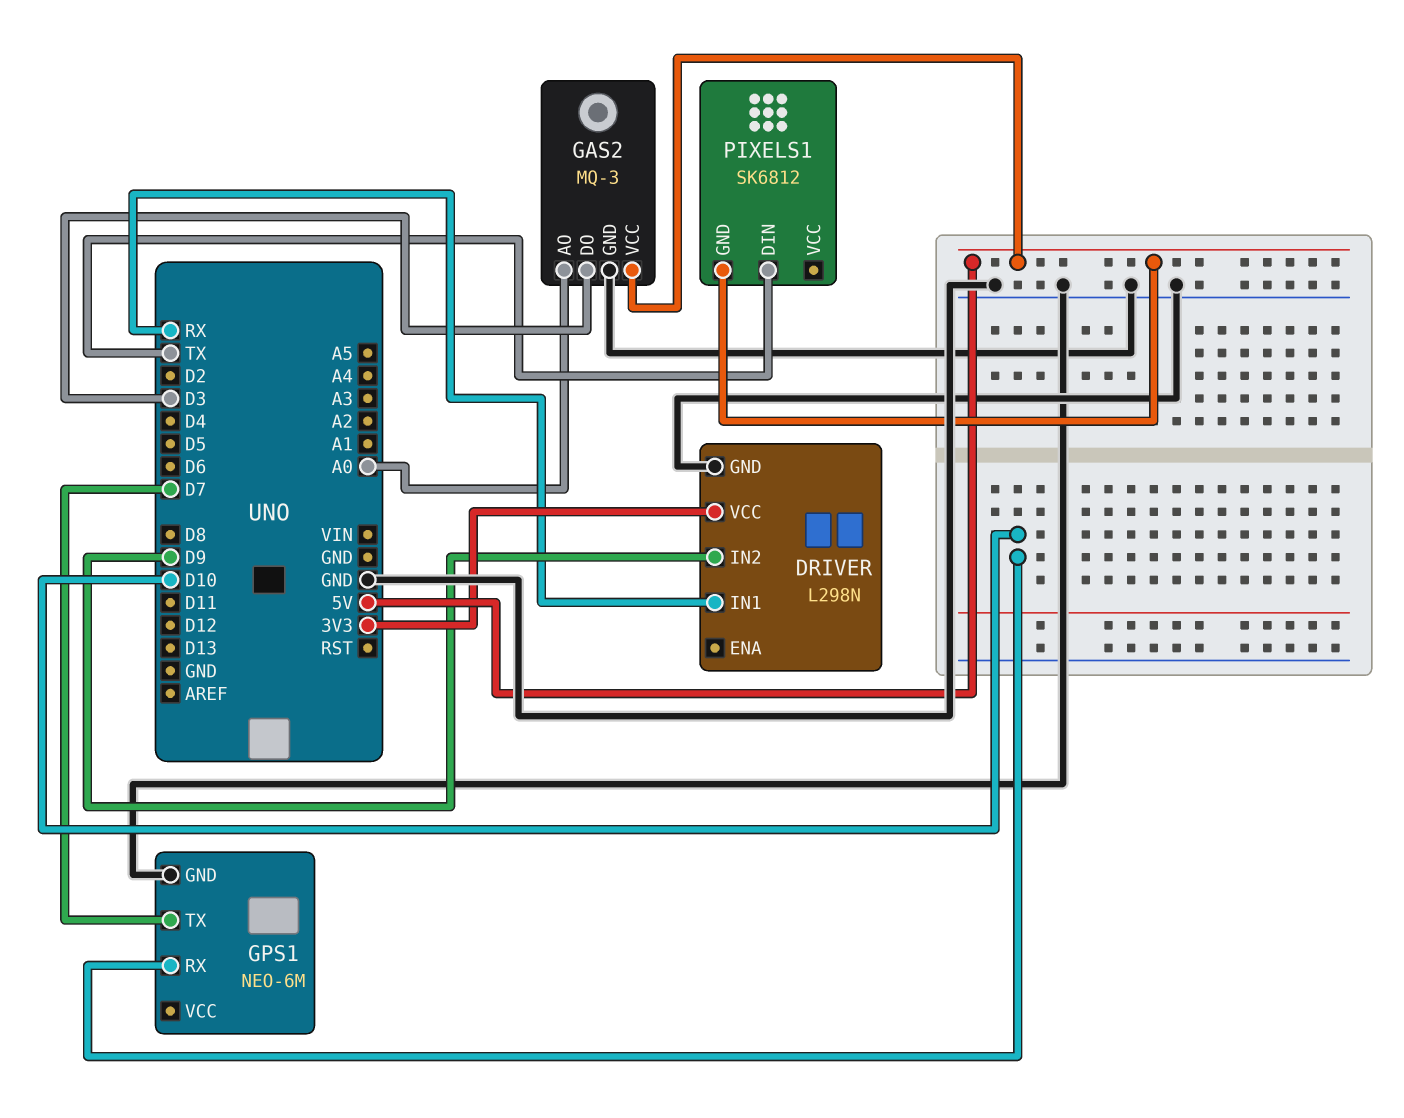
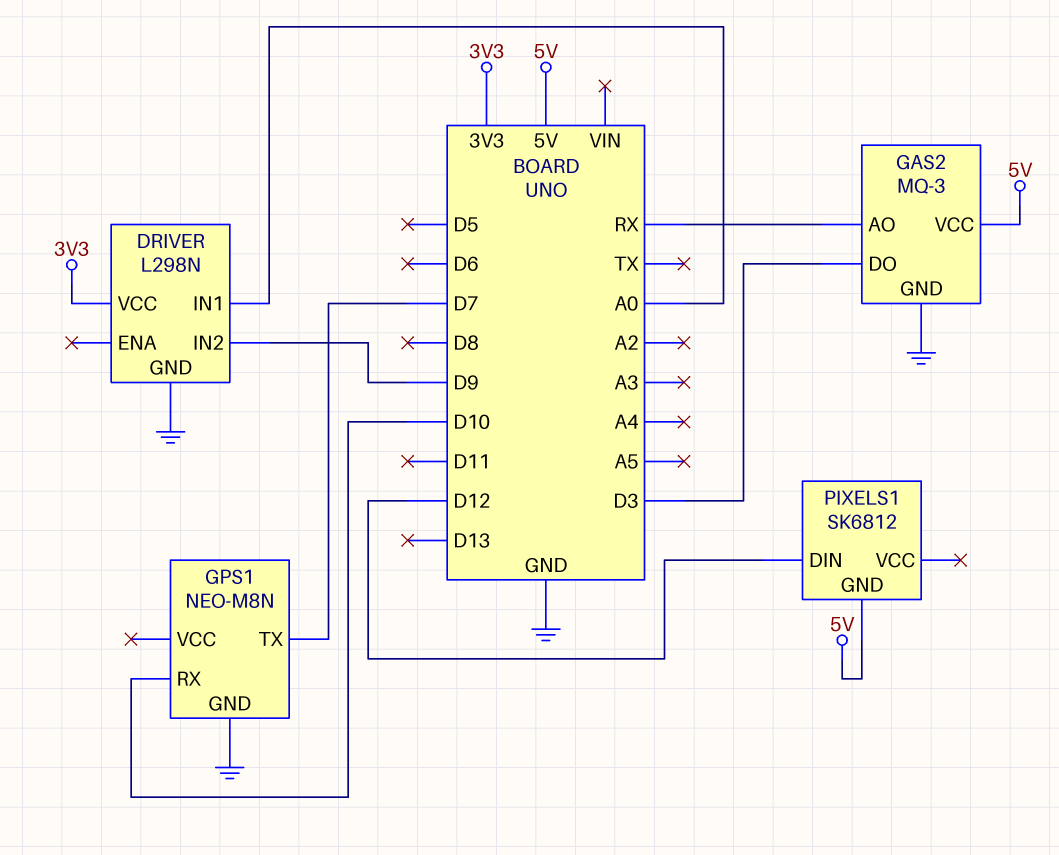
DRIVER pin IN1: RX -> A0
GAS2 pin AO: A0 -> RX
GPS1: NEO-6M -> NEO-M8N
PIXELS1 pin DIN: TX -> D12

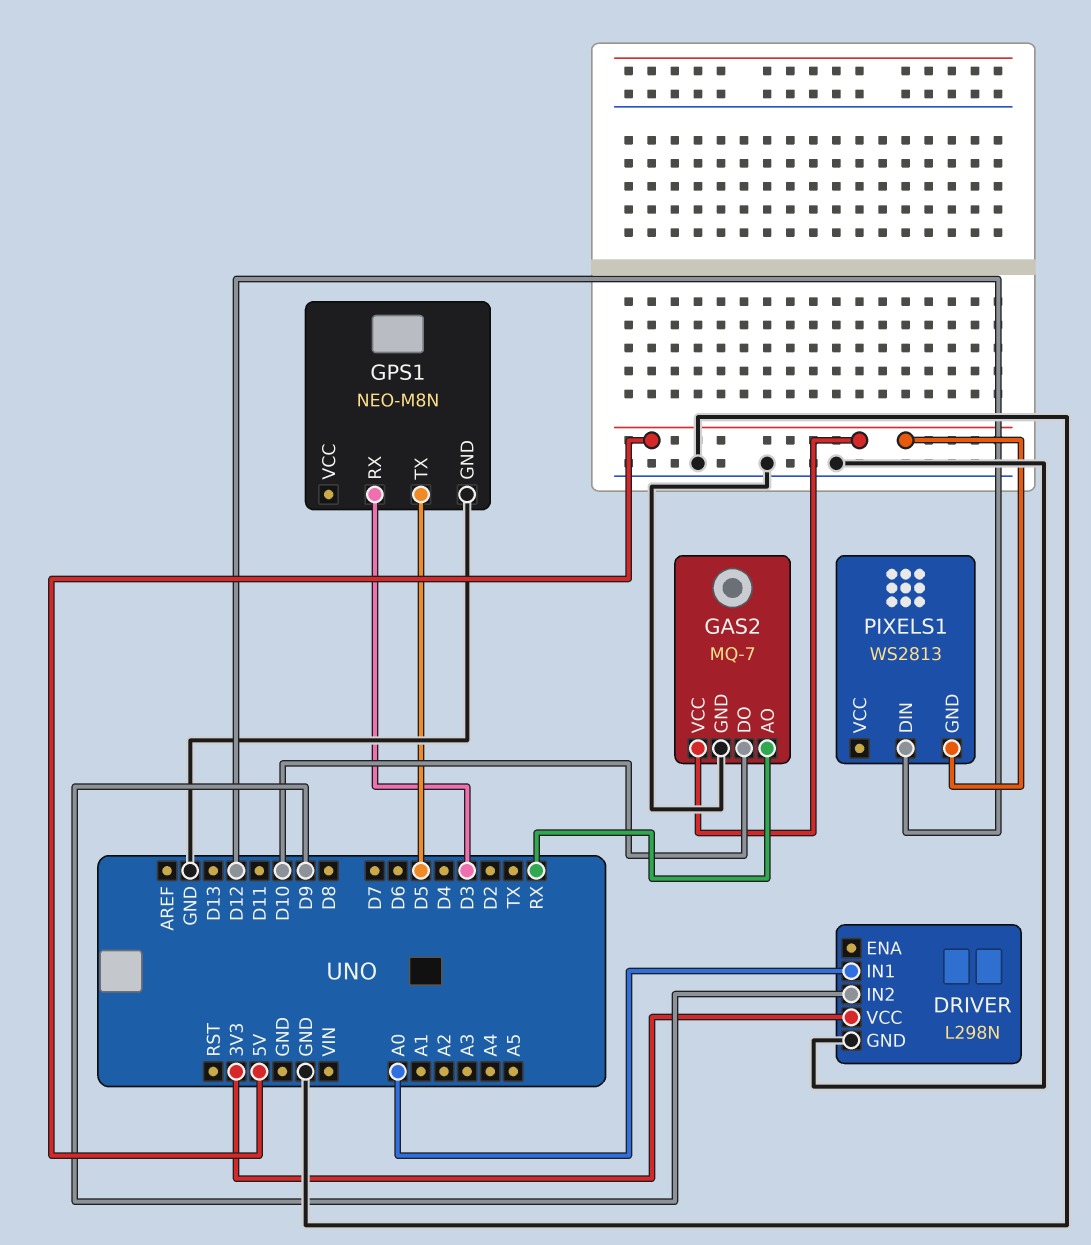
GAS2: MQ-3 -> MQ-7
GAS2 pin DO: D3 -> D10
GPS1 pin RX: D10 -> D3
GPS1 pin TX: D7 -> D5
PIXELS1: SK6812 -> WS2813

